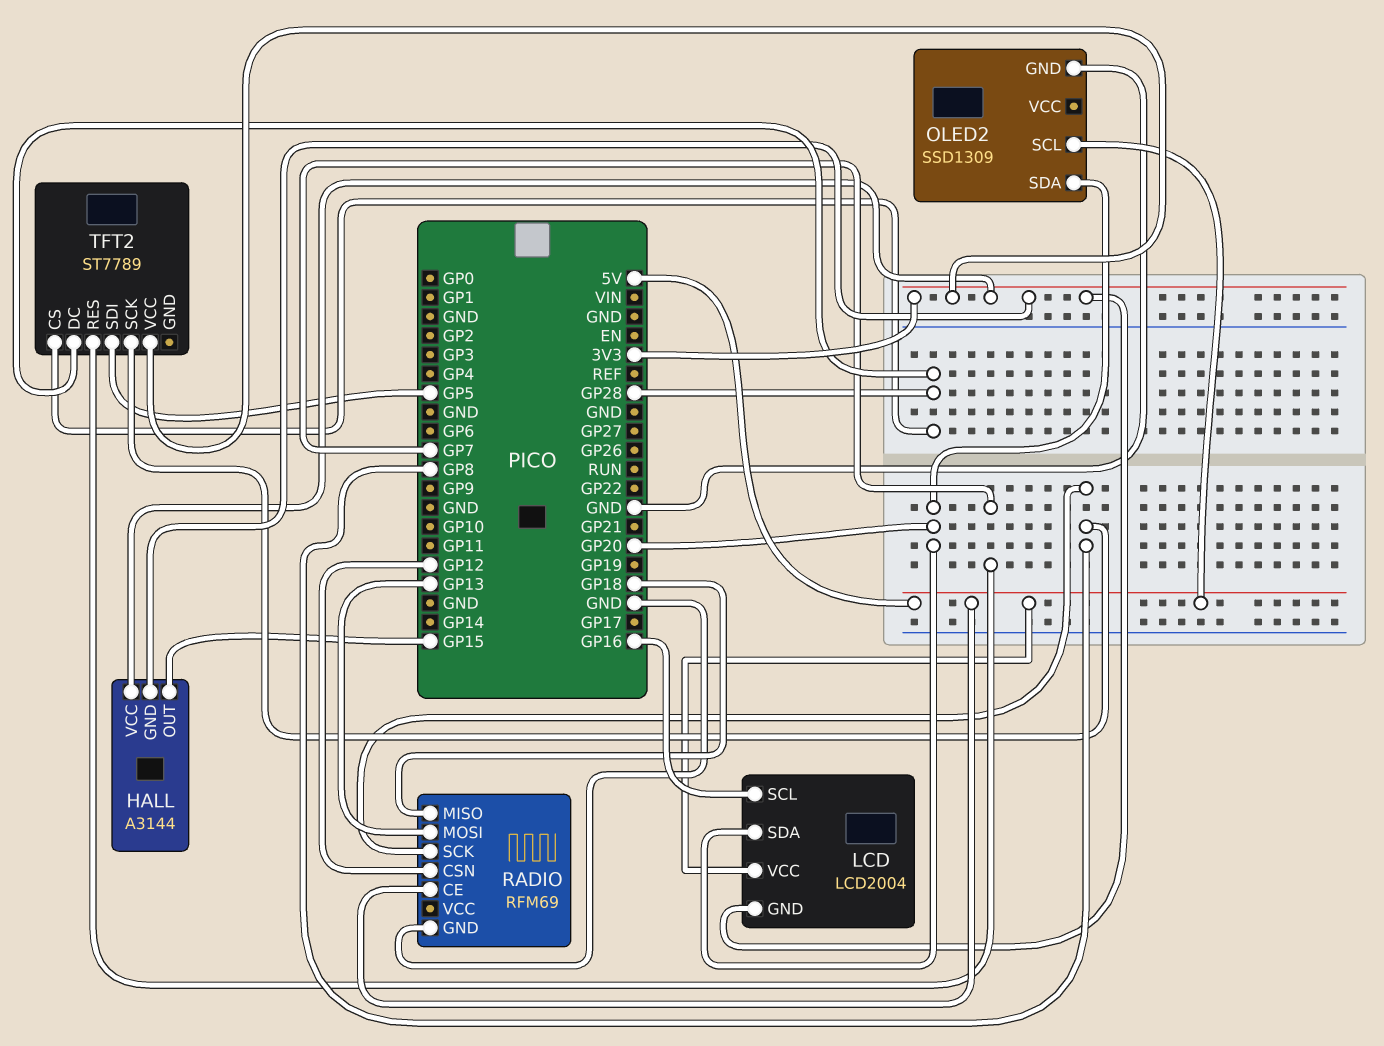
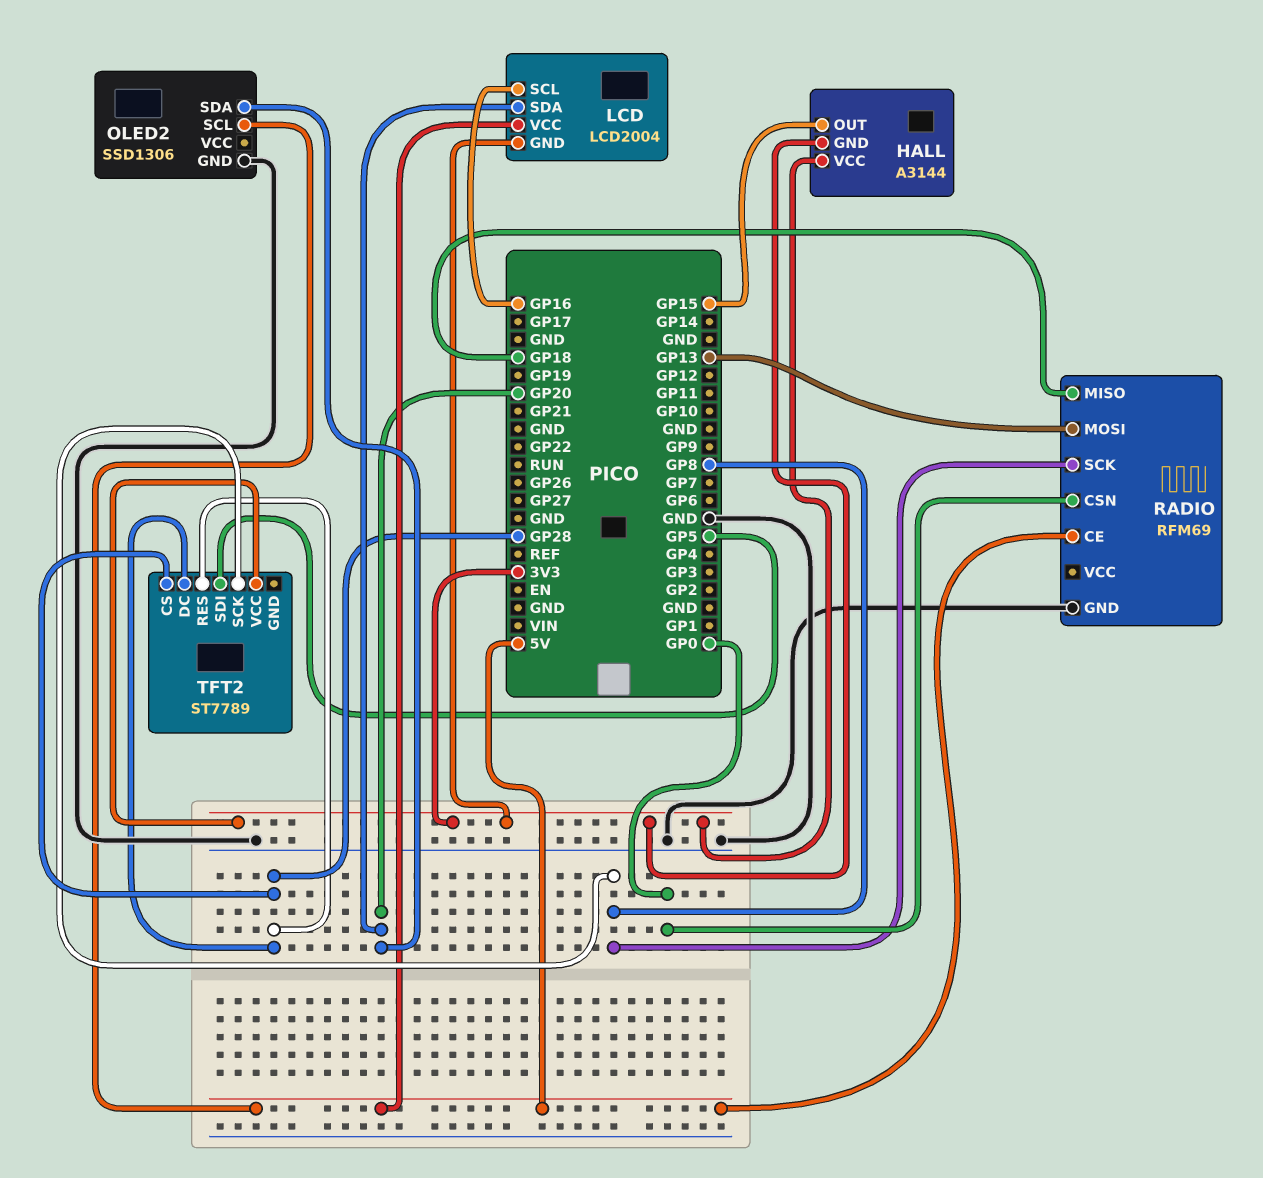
OLED2: SSD1309 -> SSD1306
RADIO pin CSN: GP12 -> GP0
TFT2 pin RES: GP7 -> GP28

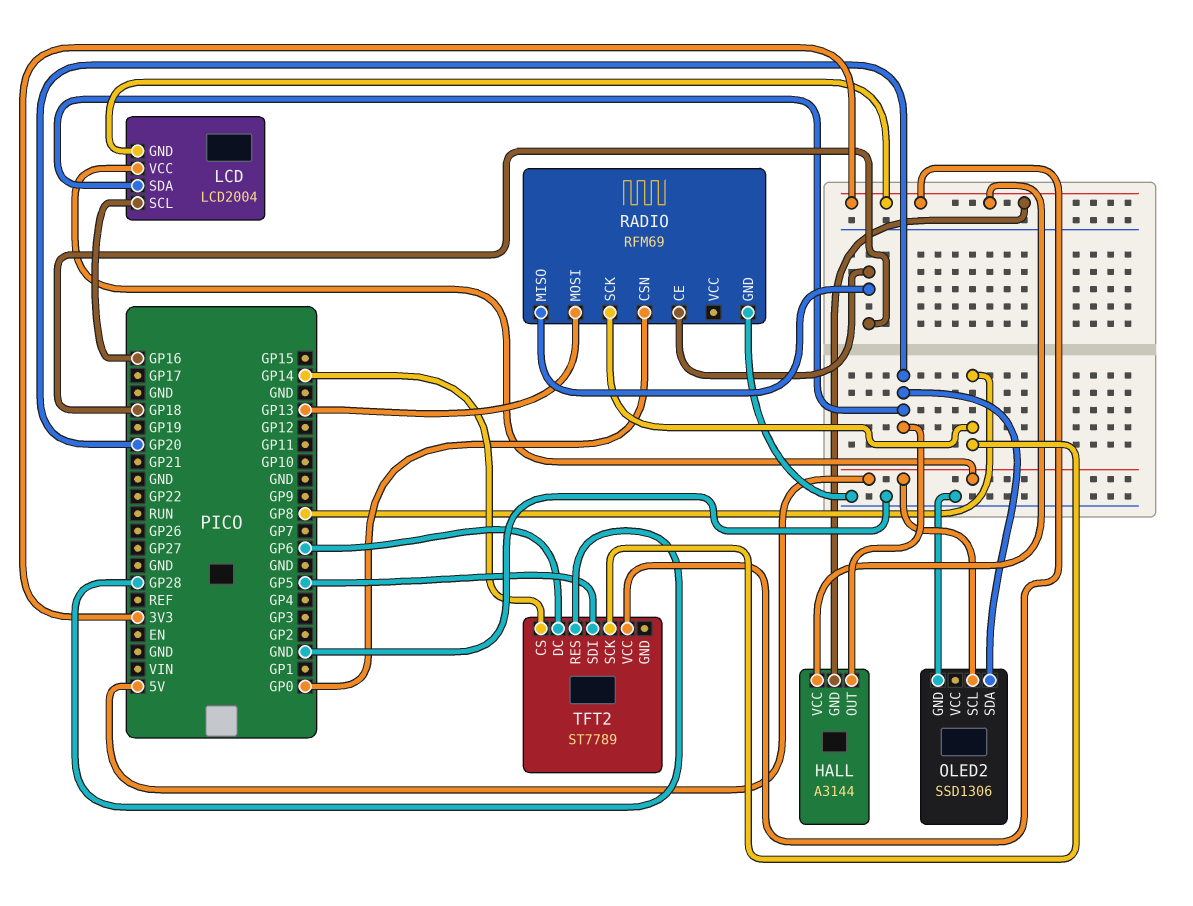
HALL pin OUT: GP15 -> GP20
RADIO pin CE: 5V -> GP18
TFT2 pin CS: GP28 -> GP14
TFT2 pin DC: GP28 -> GP6

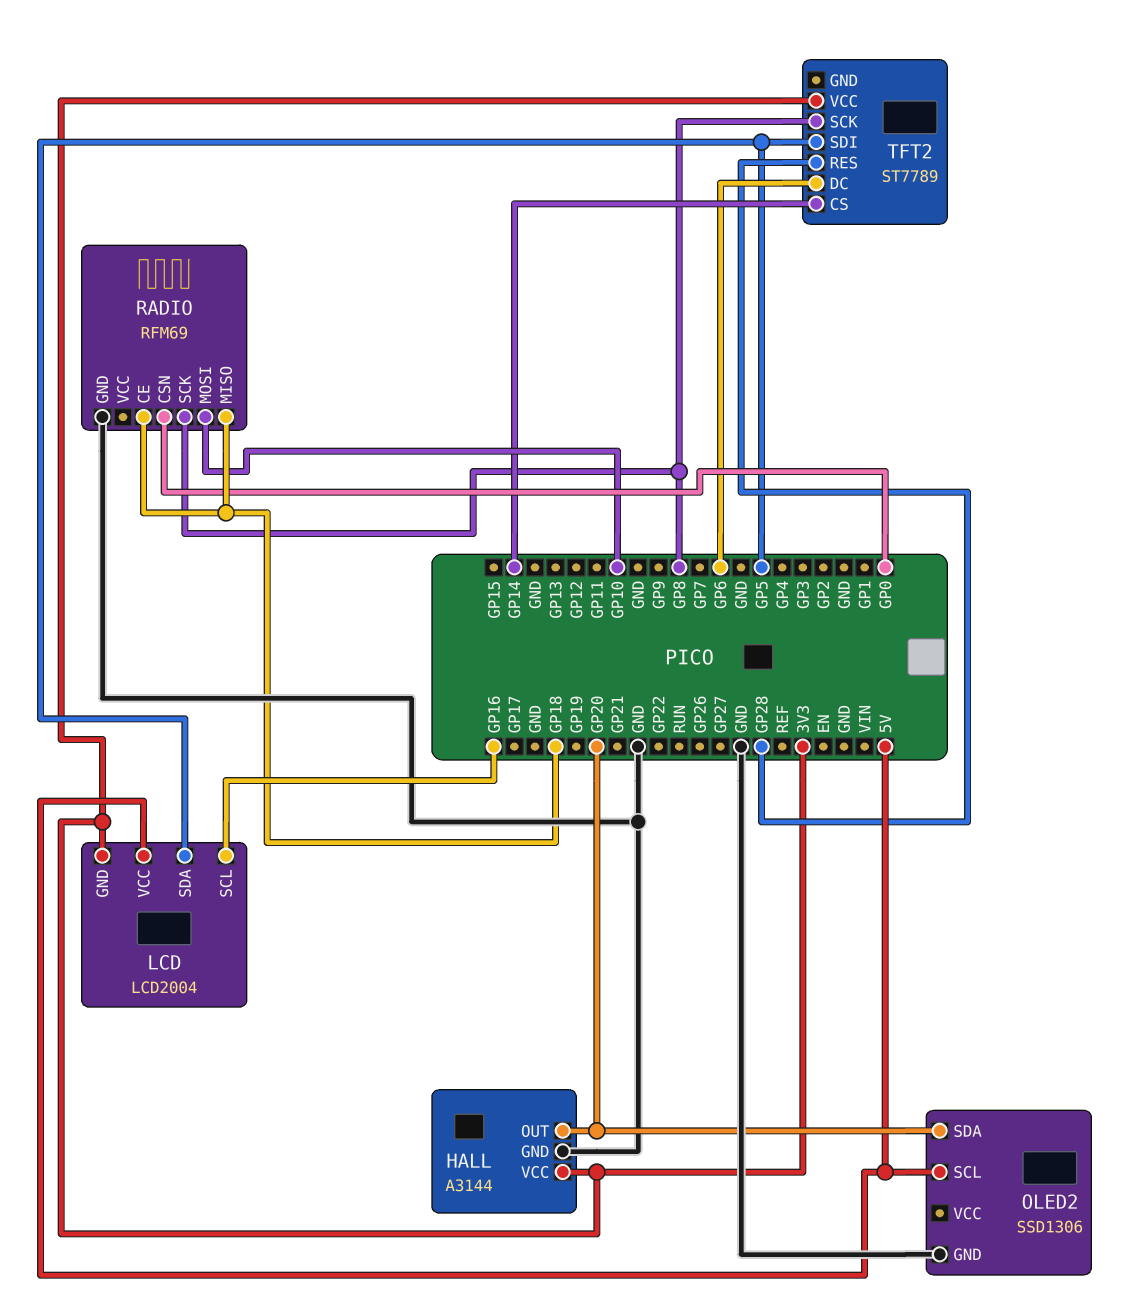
HALL pin GND: 3V3 -> GND
LCD pin SDA: GP20 -> GP5
RADIO pin MOSI: GP13 -> GP10

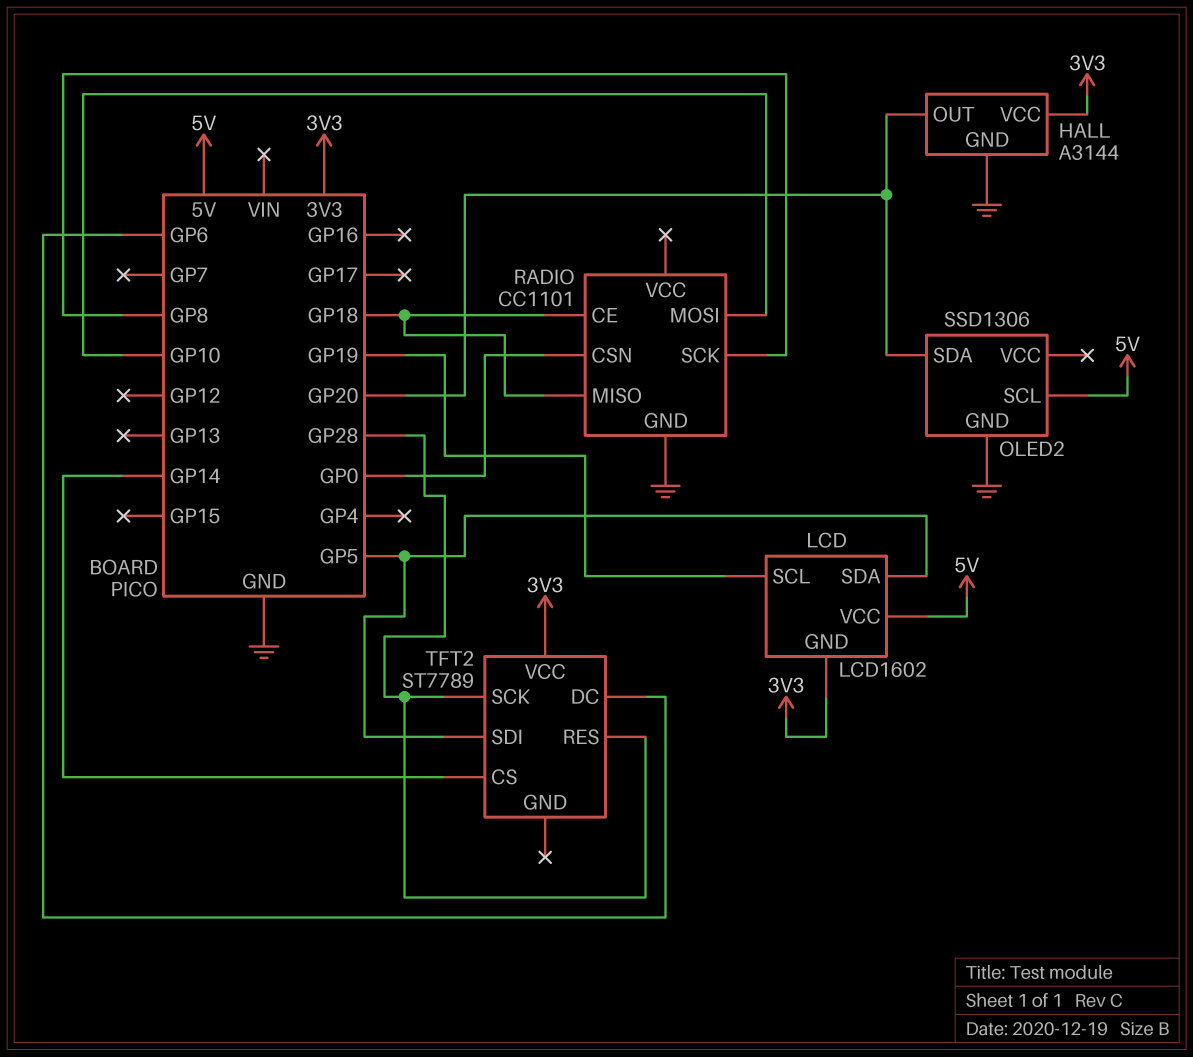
LCD: LCD2004 -> LCD1602
LCD pin SCL: GP16 -> GP19
RADIO: RFM69 -> CC1101
TFT2 pin SCK: GP8 -> GP28

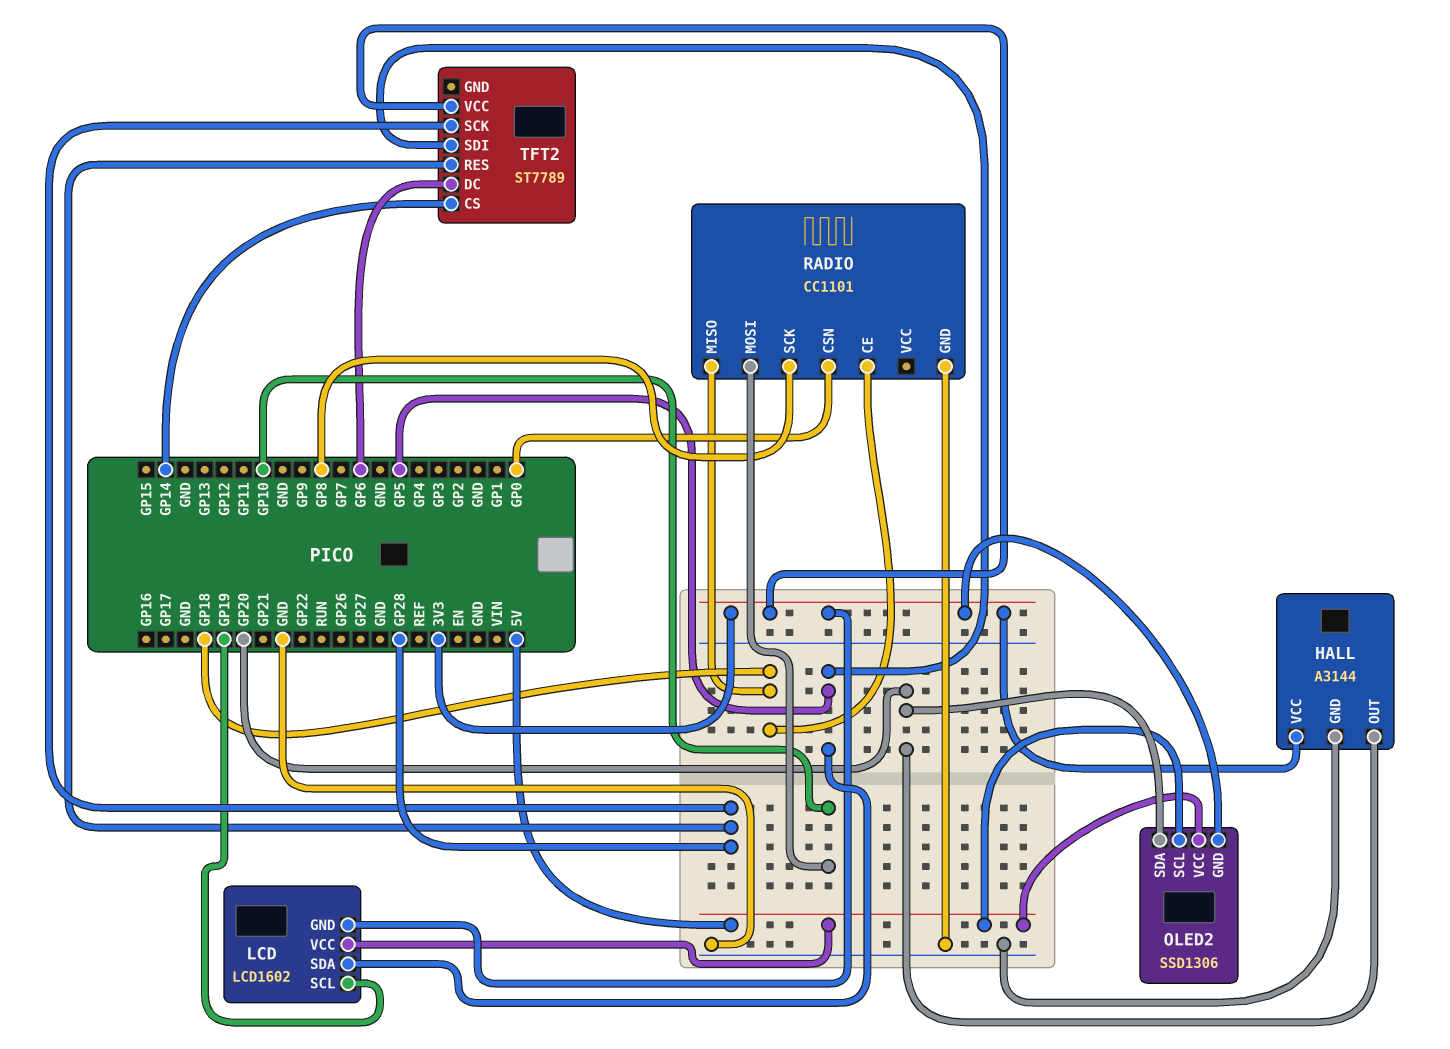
OLED2 pin GND: GND -> 3V3
OLED2 pin VCC: none -> 5V

